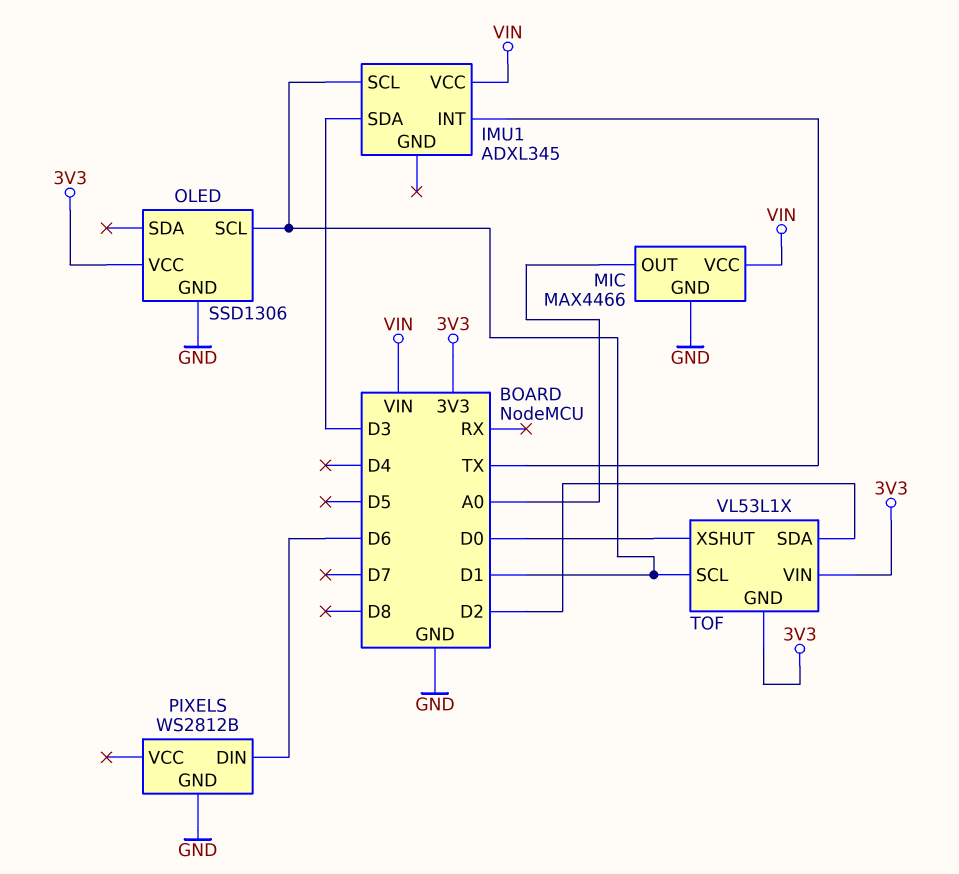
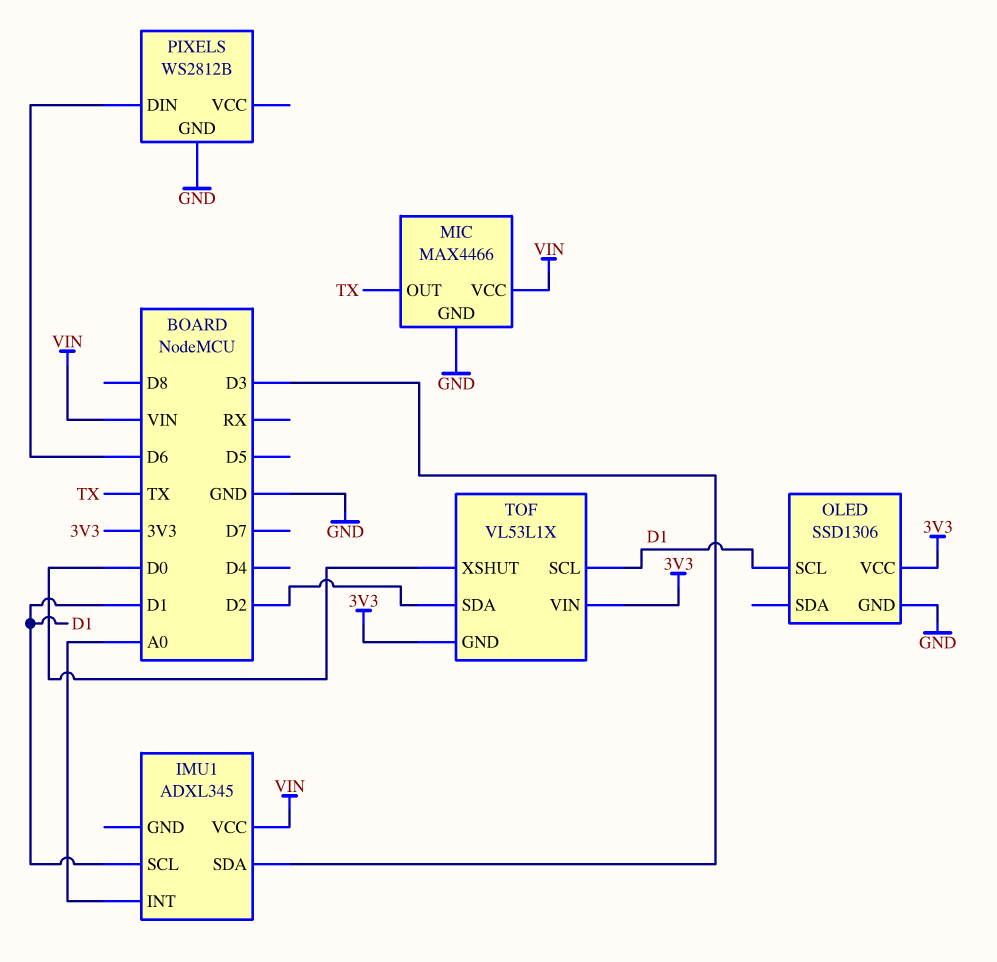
IMU1 pin INT: TX -> A0
MIC pin OUT: A0 -> TX

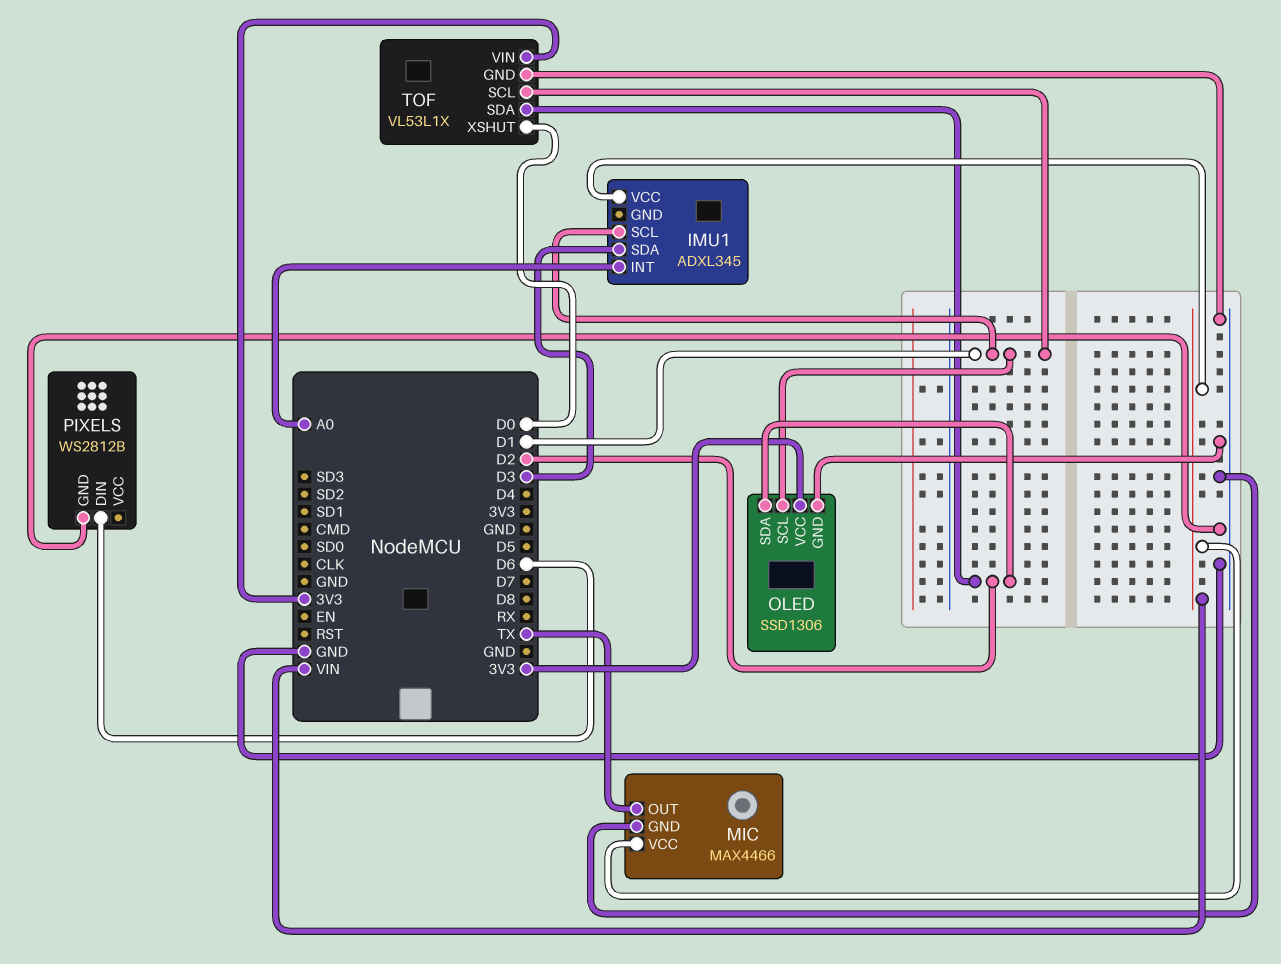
OLED pin SDA: none -> D2
TOF pin GND: 3V3 -> GND

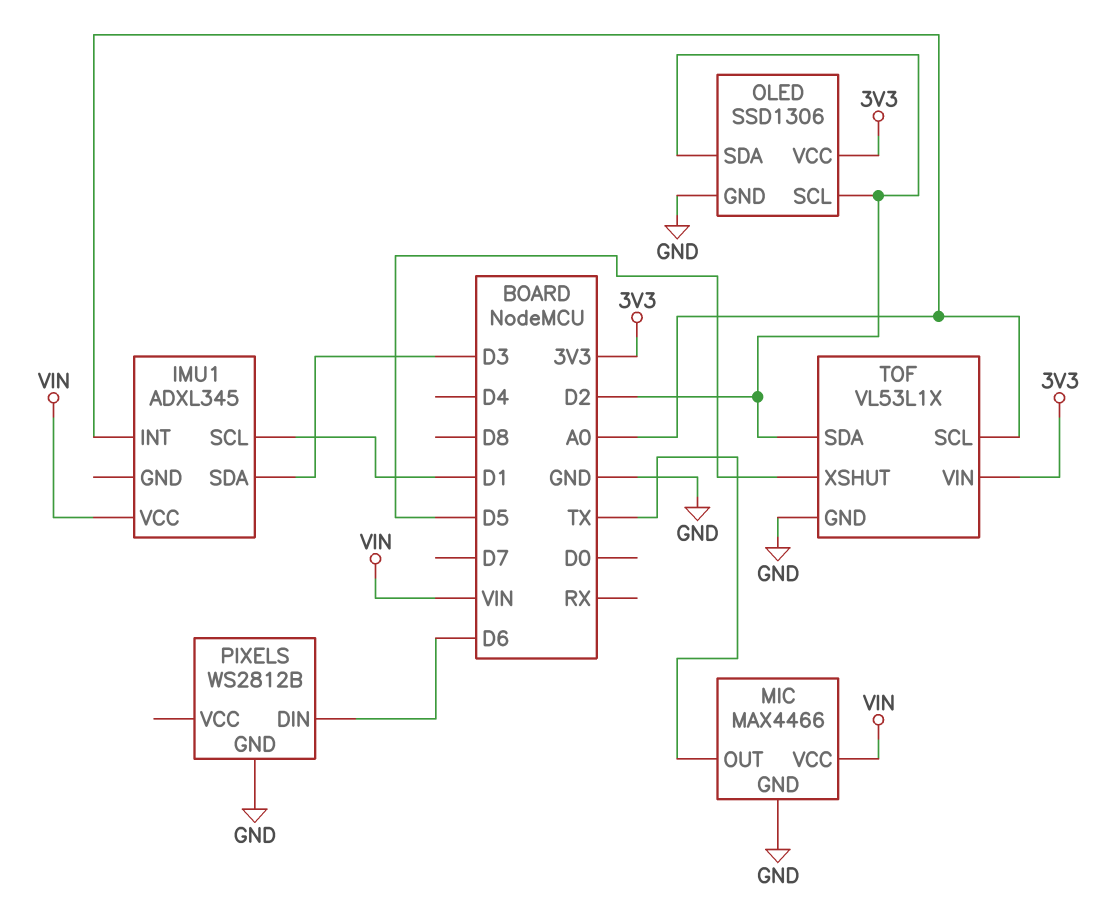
OLED pin SCL: D1 -> D2
TOF pin SCL: D1 -> A0
TOF pin XSHUT: D0 -> D5

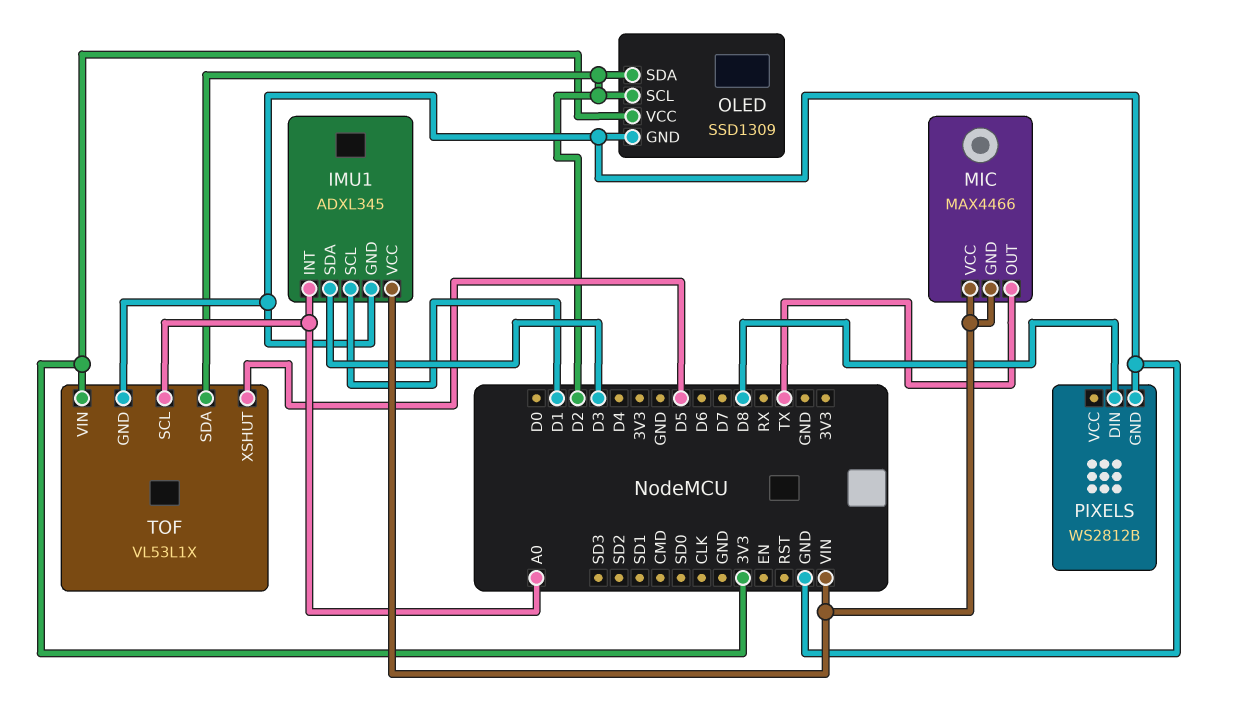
IMU1 pin GND: none -> GND
MIC pin GND: GND -> VIN
OLED: SSD1306 -> SSD1309
PIXELS pin DIN: D6 -> D8

